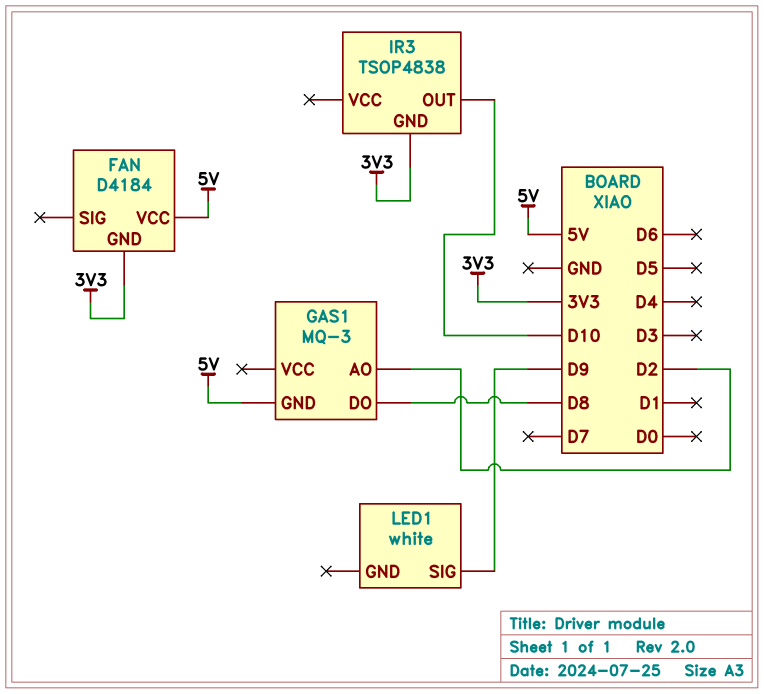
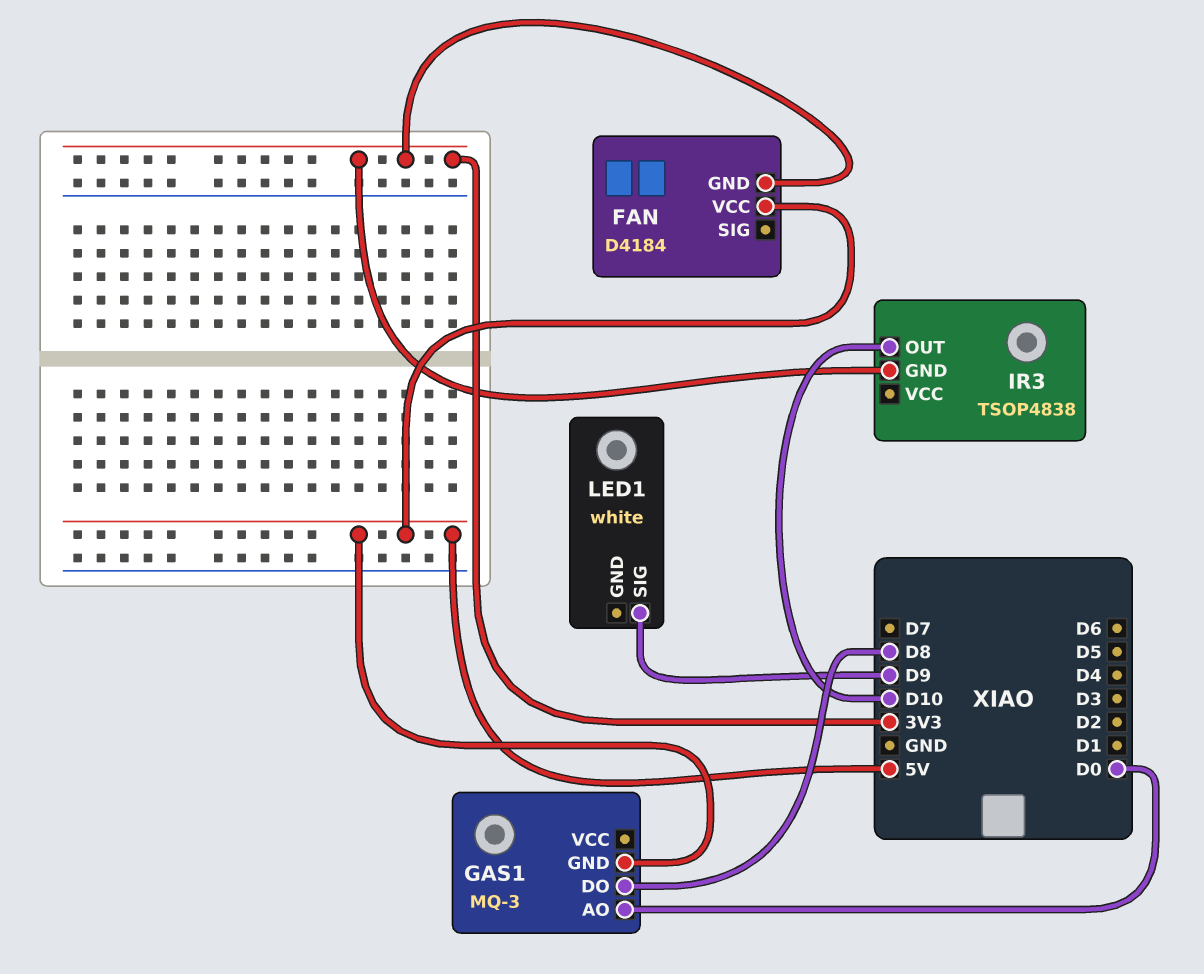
GAS1 pin AO: D2 -> D0

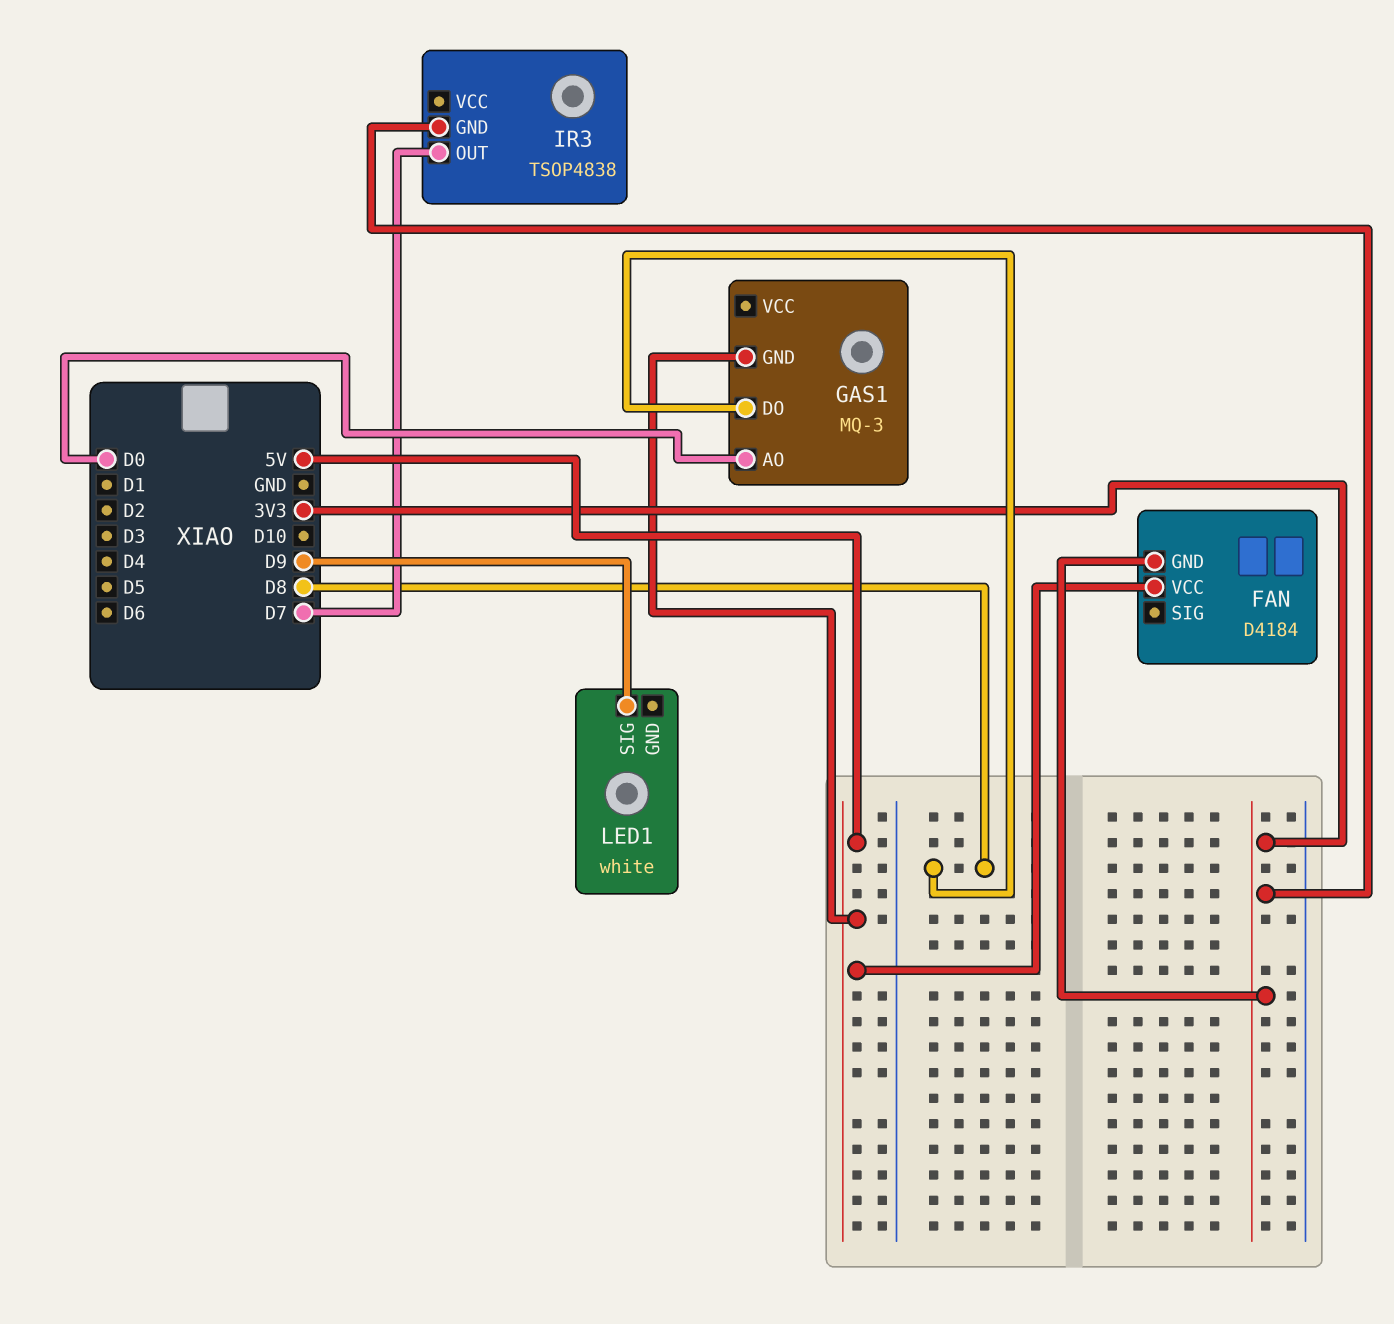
IR3 pin OUT: D10 -> D7

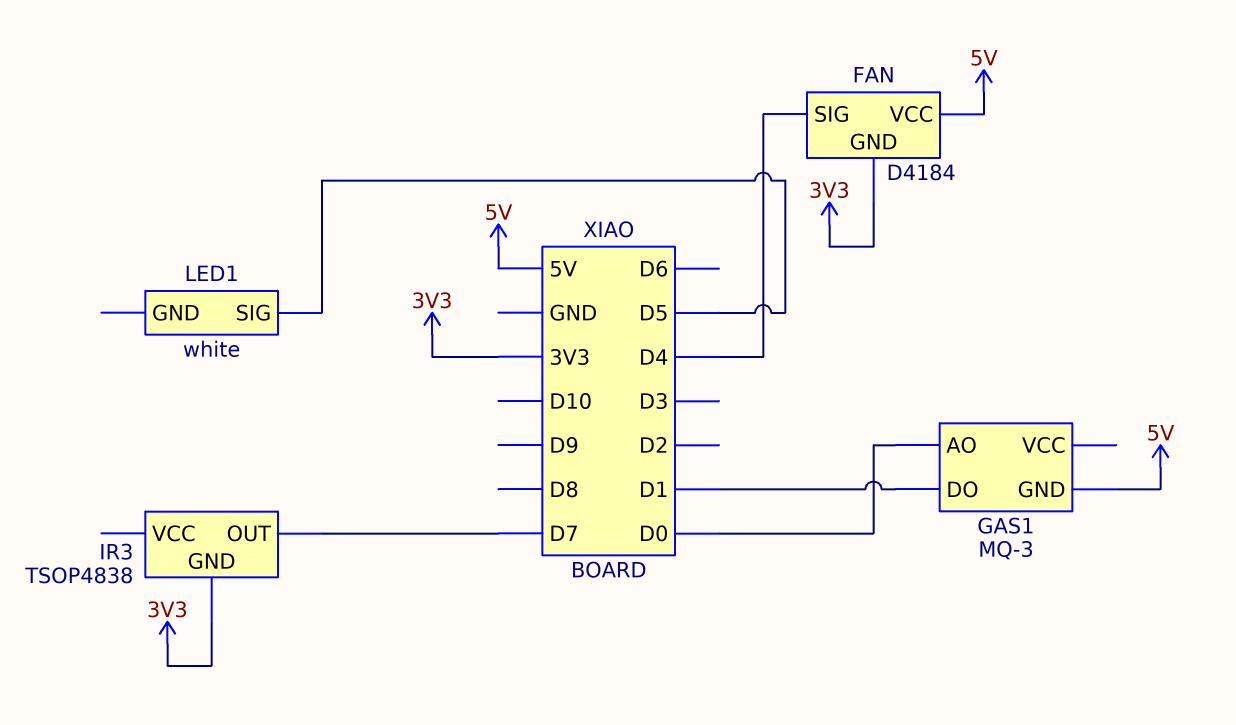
FAN pin SIG: none -> D4
GAS1 pin DO: D8 -> D1
LED1 pin SIG: D9 -> D5

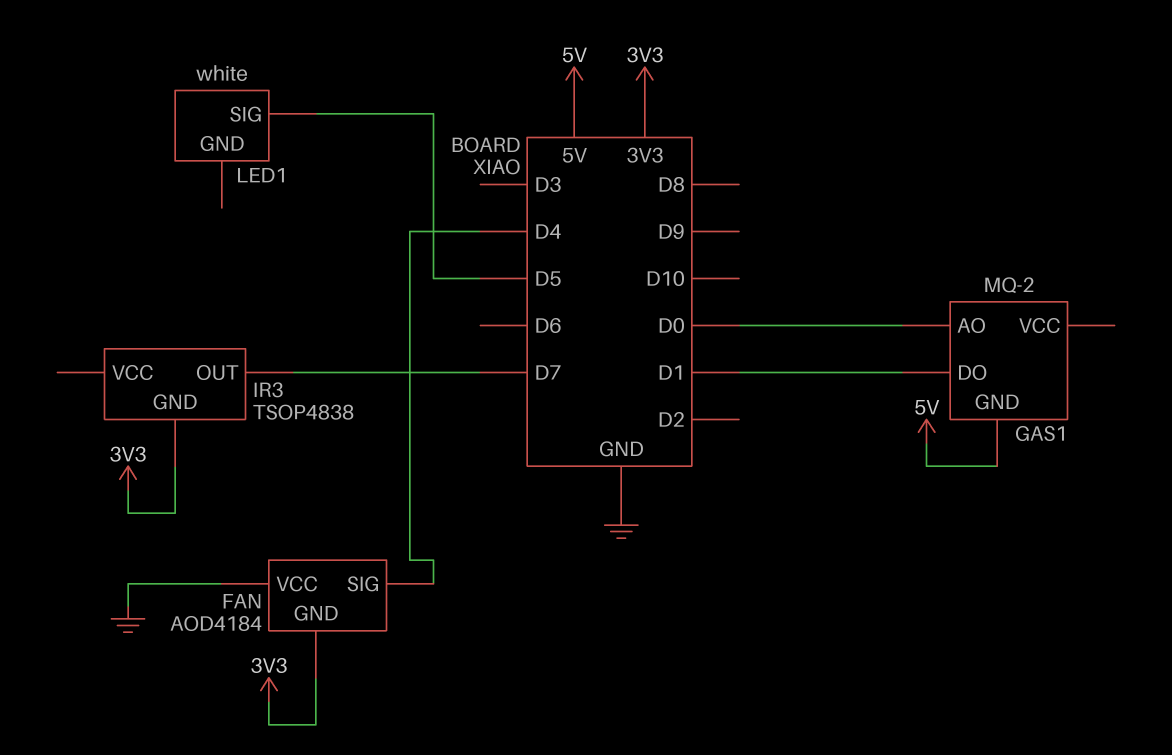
FAN: D4184 -> AOD4184
FAN pin VCC: 5V -> GND
GAS1: MQ-3 -> MQ-2

